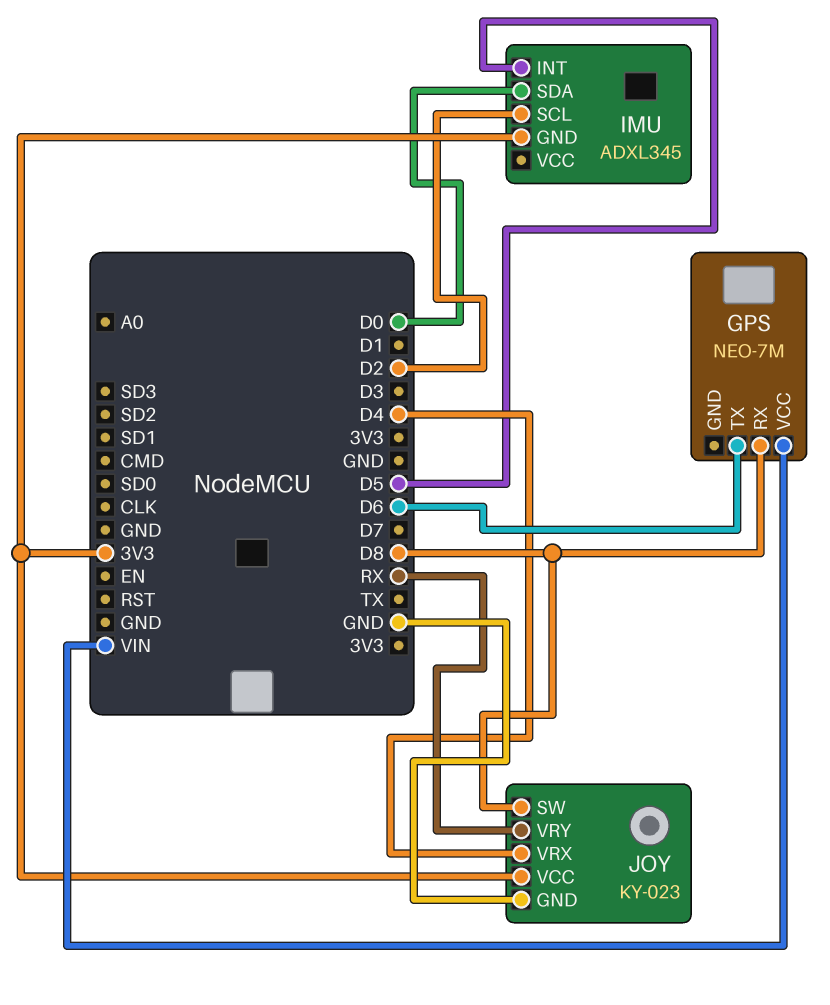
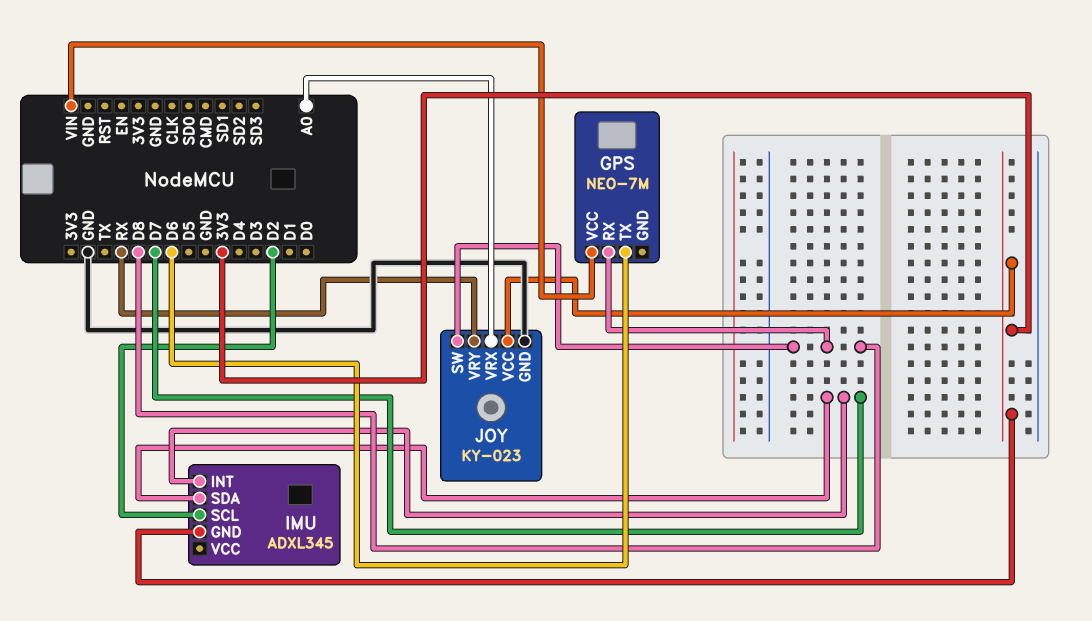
IMU pin INT: D5 -> D7
IMU pin SDA: D0 -> D7
JOY pin VRX: D4 -> A0

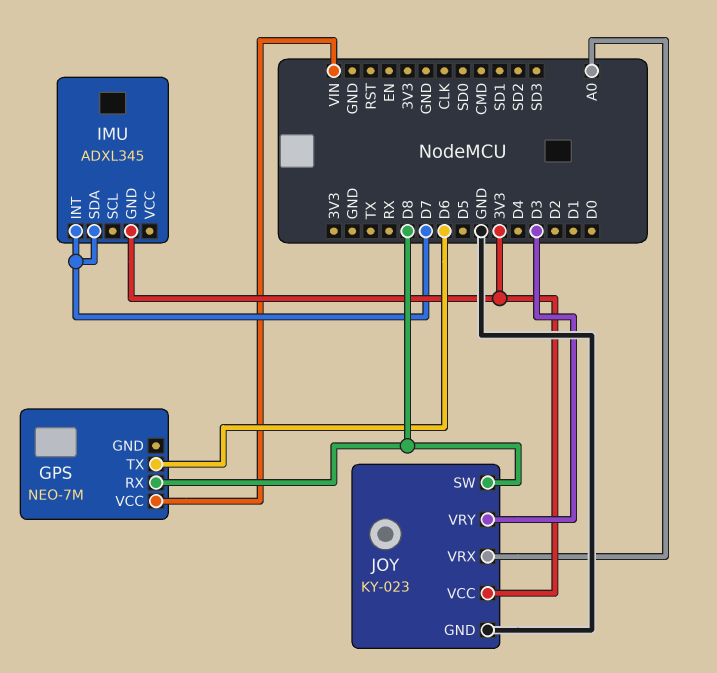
IMU pin SCL: D2 -> none
JOY pin VRY: RX -> D3

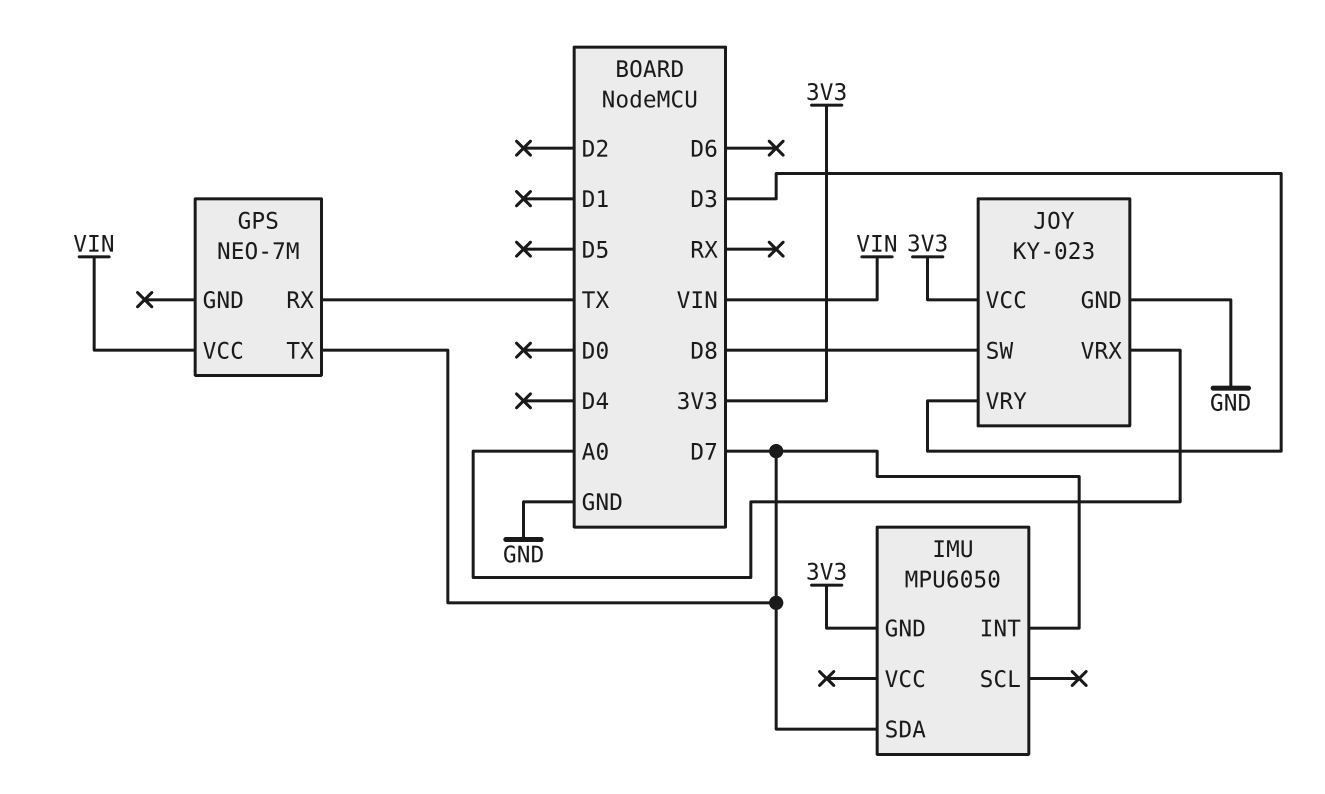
GPS pin RX: D8 -> TX
GPS pin TX: D6 -> D7
IMU: ADXL345 -> MPU6050

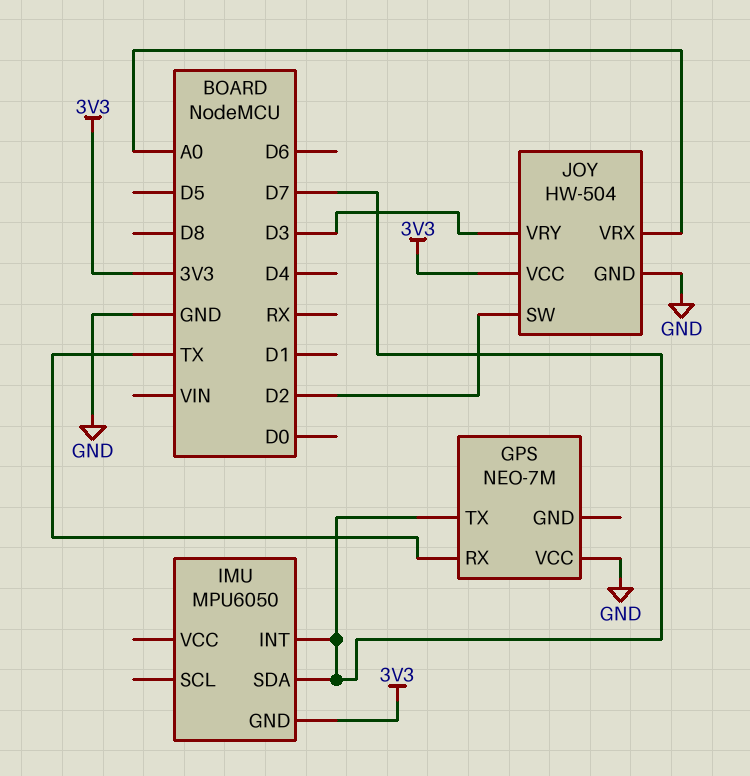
GPS pin VCC: VIN -> GND
JOY: KY-023 -> HW-504
JOY pin SW: D8 -> D2

